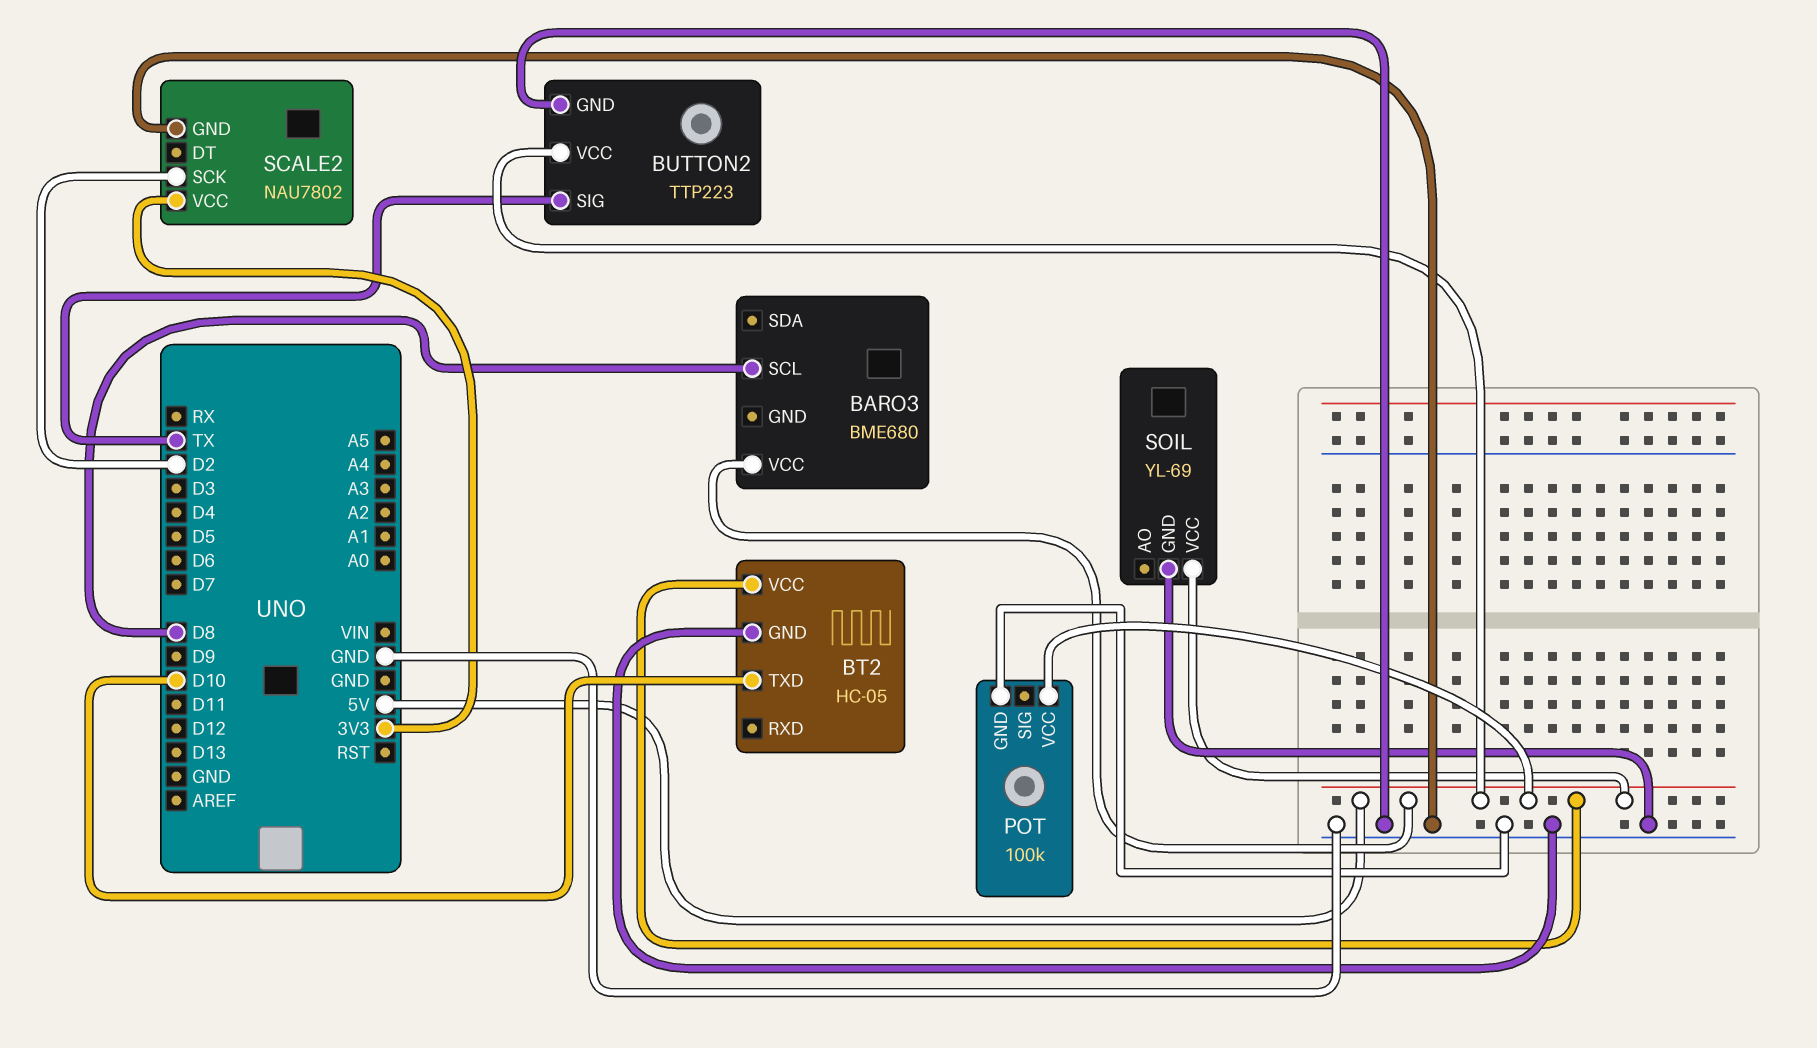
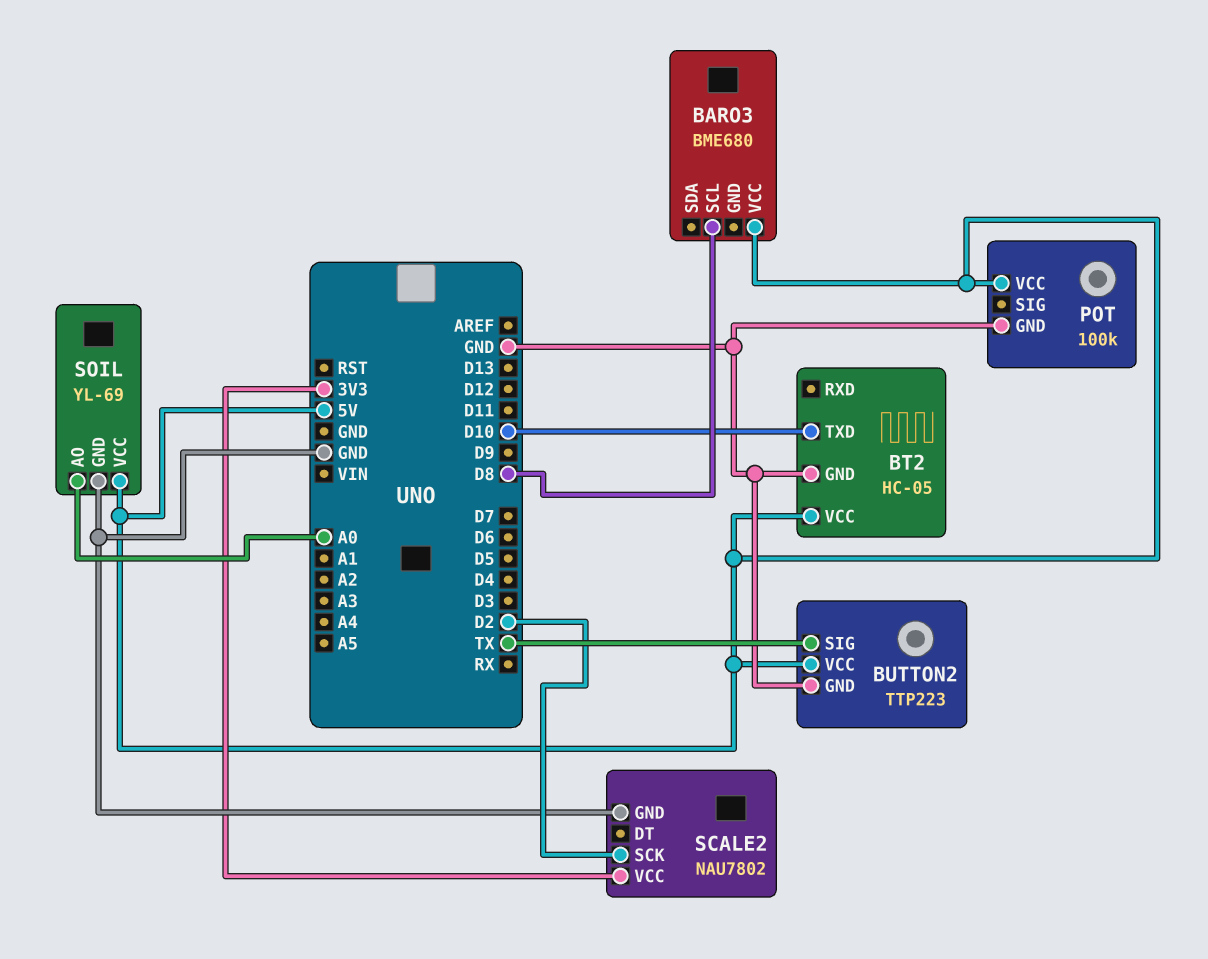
SOIL pin AO: none -> A0

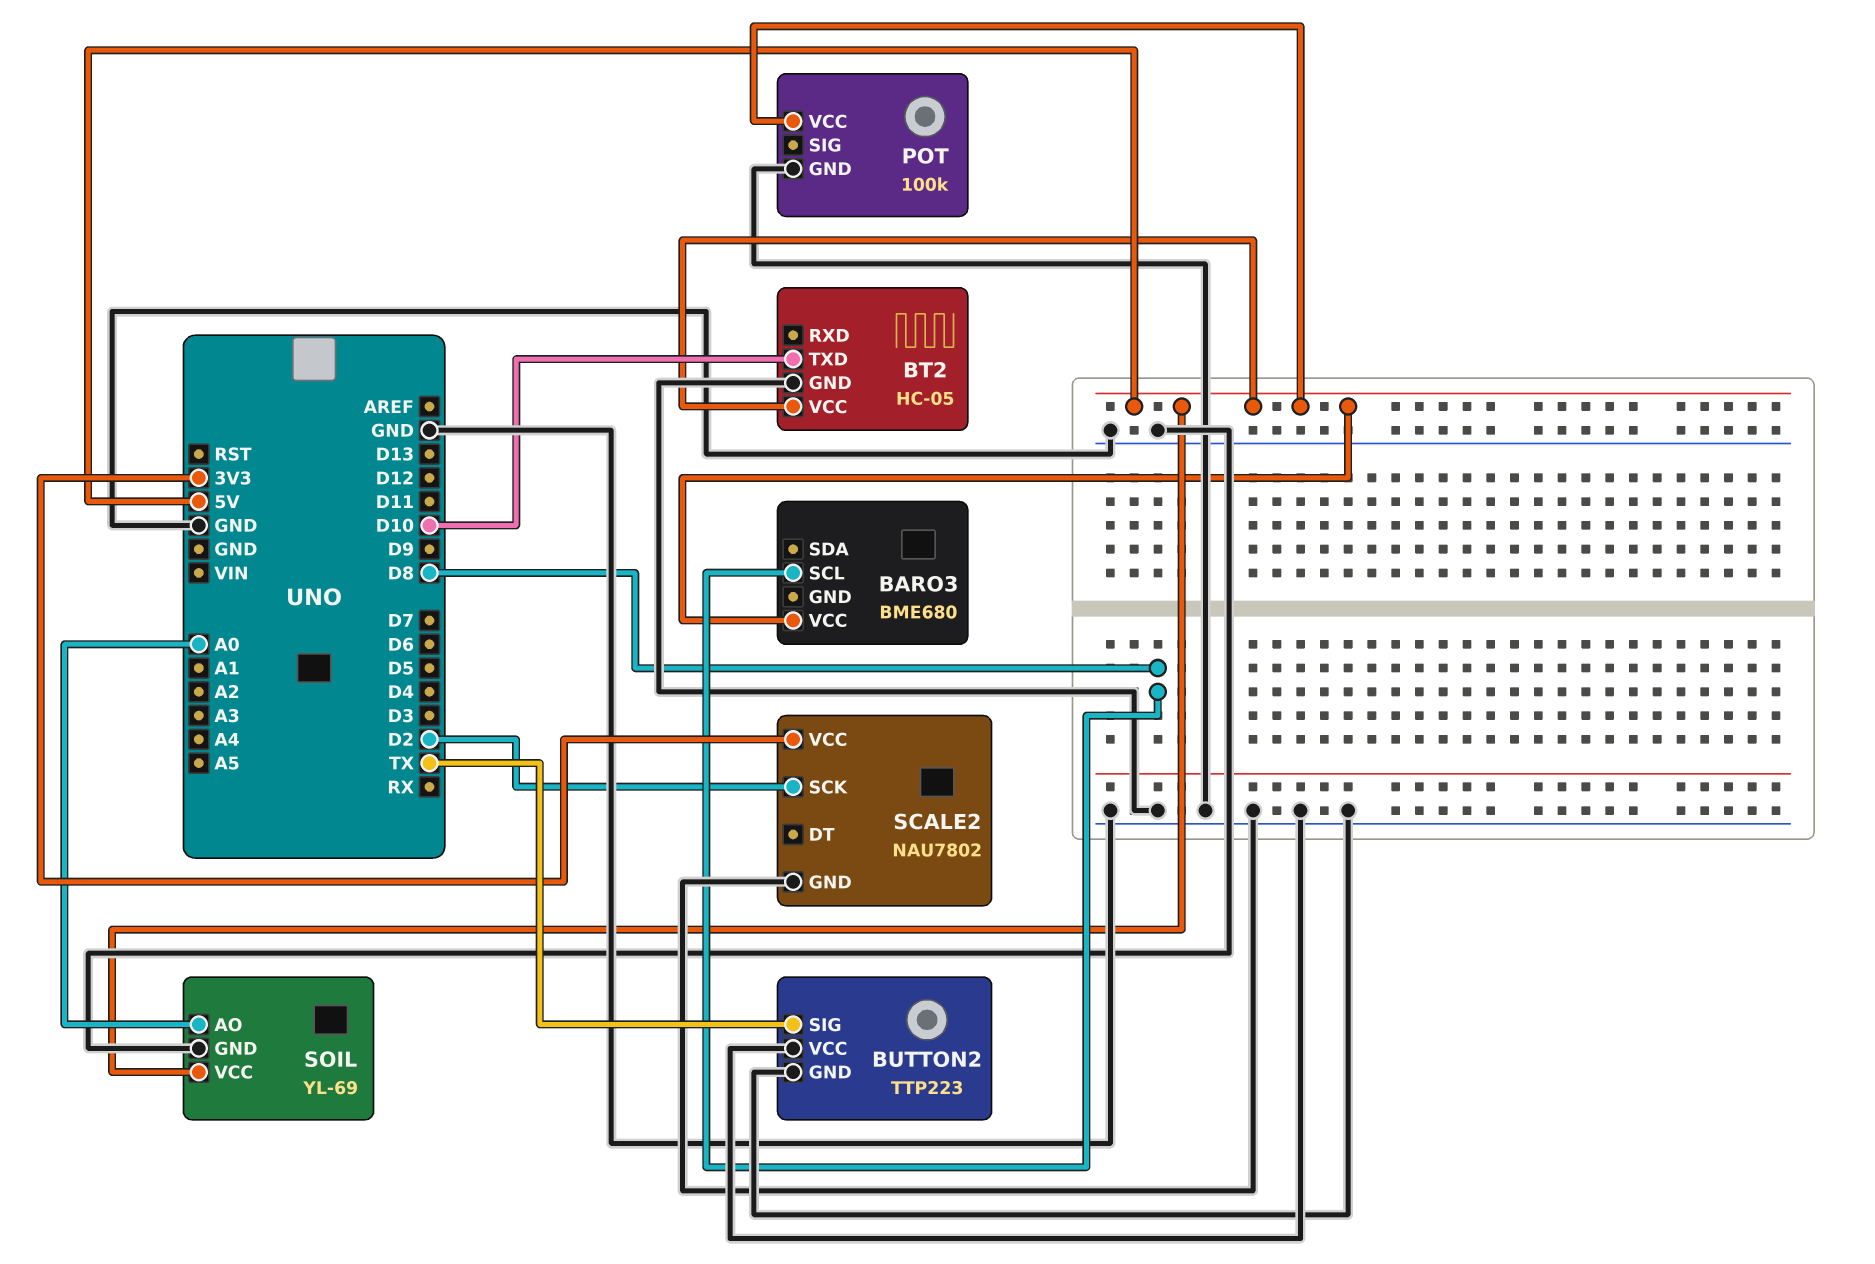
BUTTON2 pin VCC: 5V -> GND

